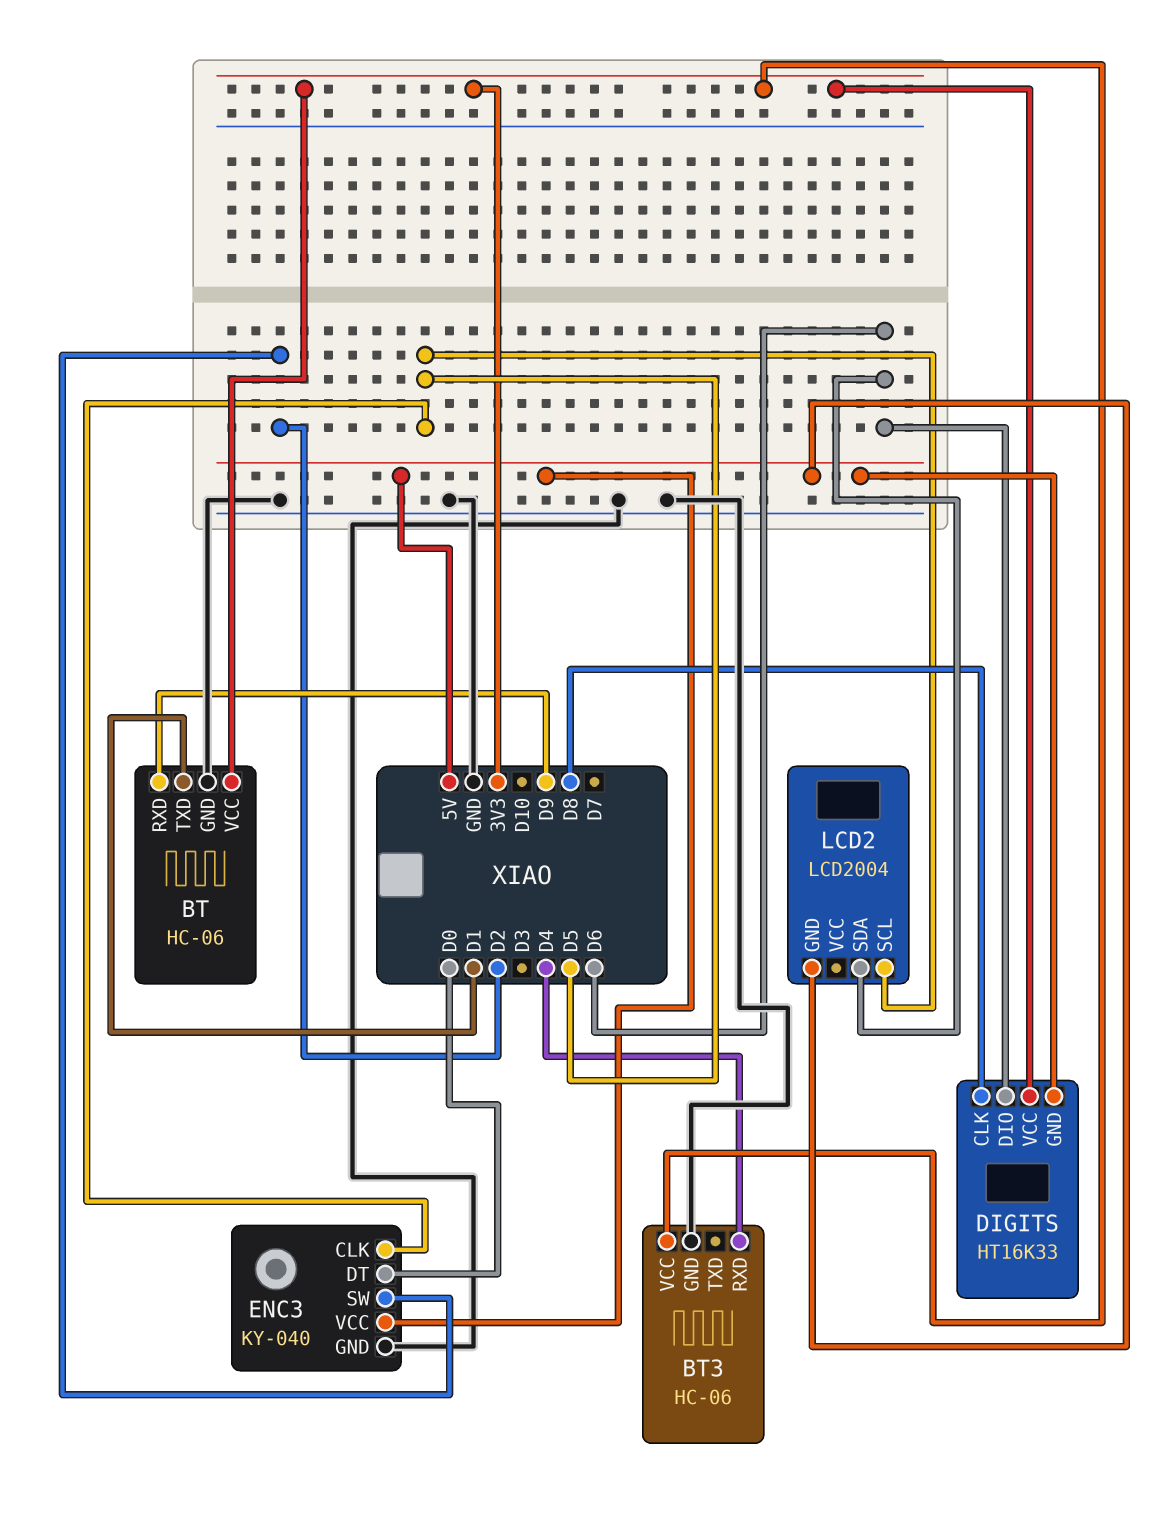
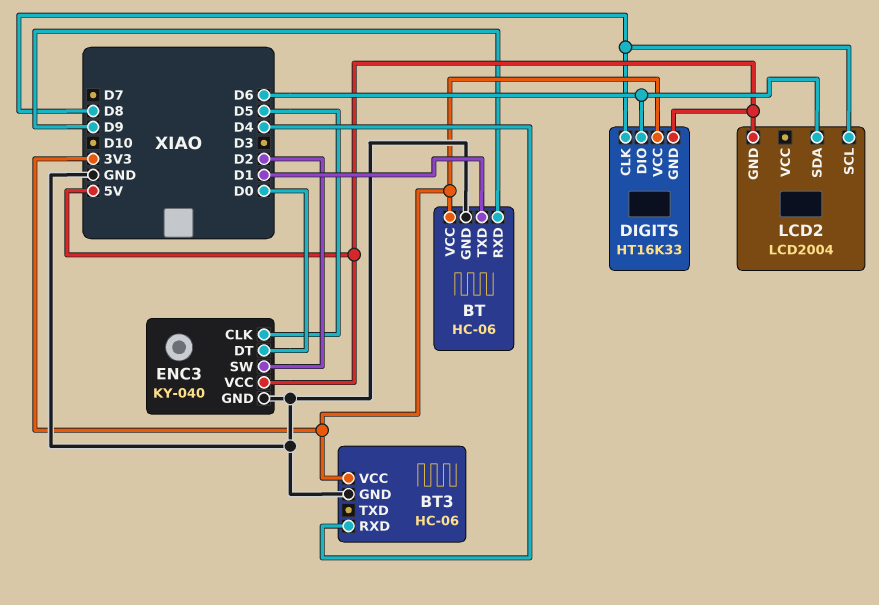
LCD2 pin SCL: D5 -> D8

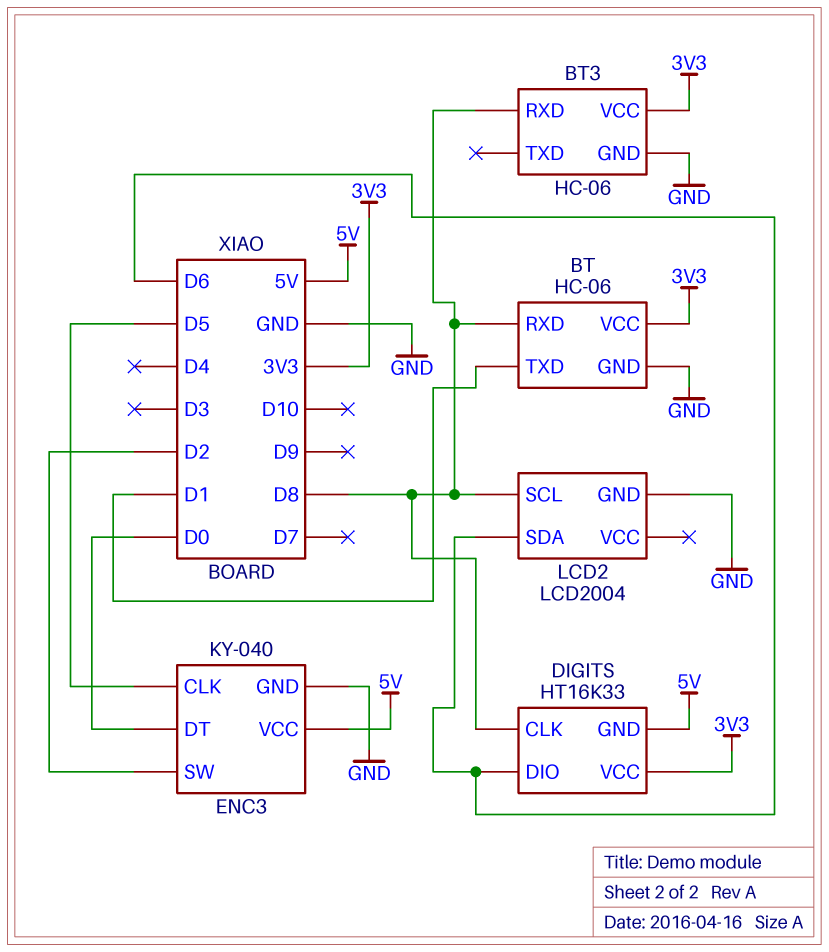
BT pin RXD: D9 -> D8
BT3 pin RXD: D4 -> D8
LCD2 pin GND: 5V -> GND

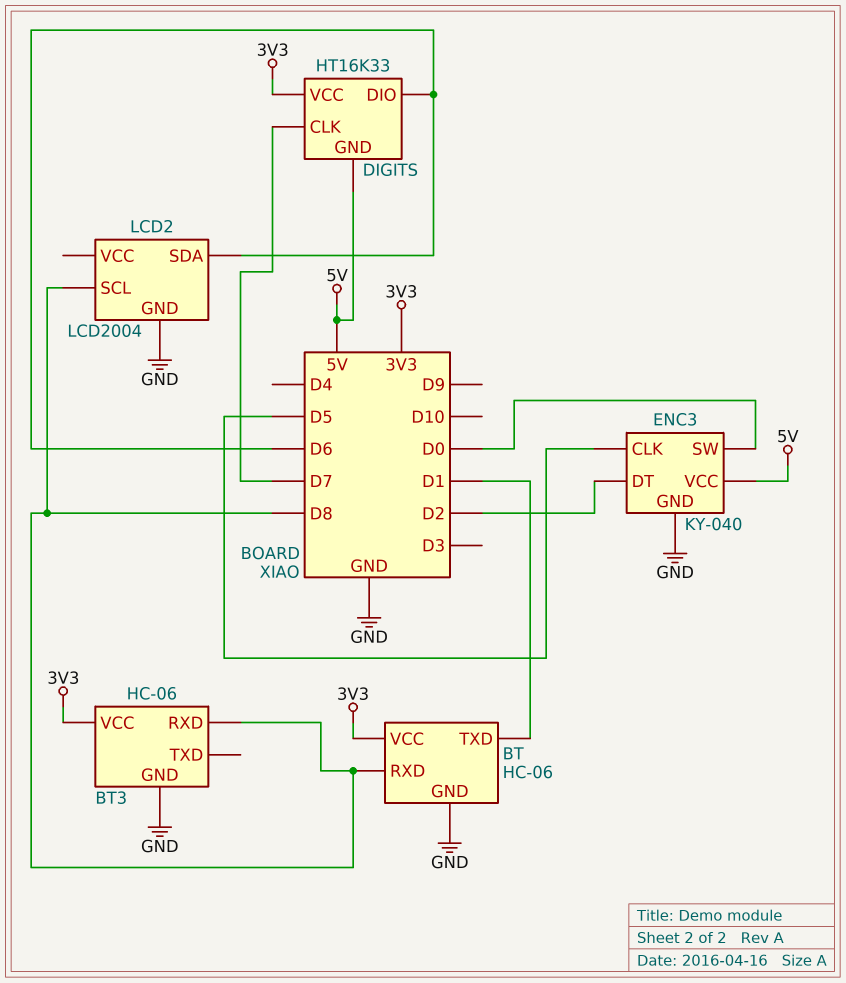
DIGITS pin CLK: D8 -> D7
ENC3 pin DT: D0 -> D2
ENC3 pin SW: D2 -> D0

